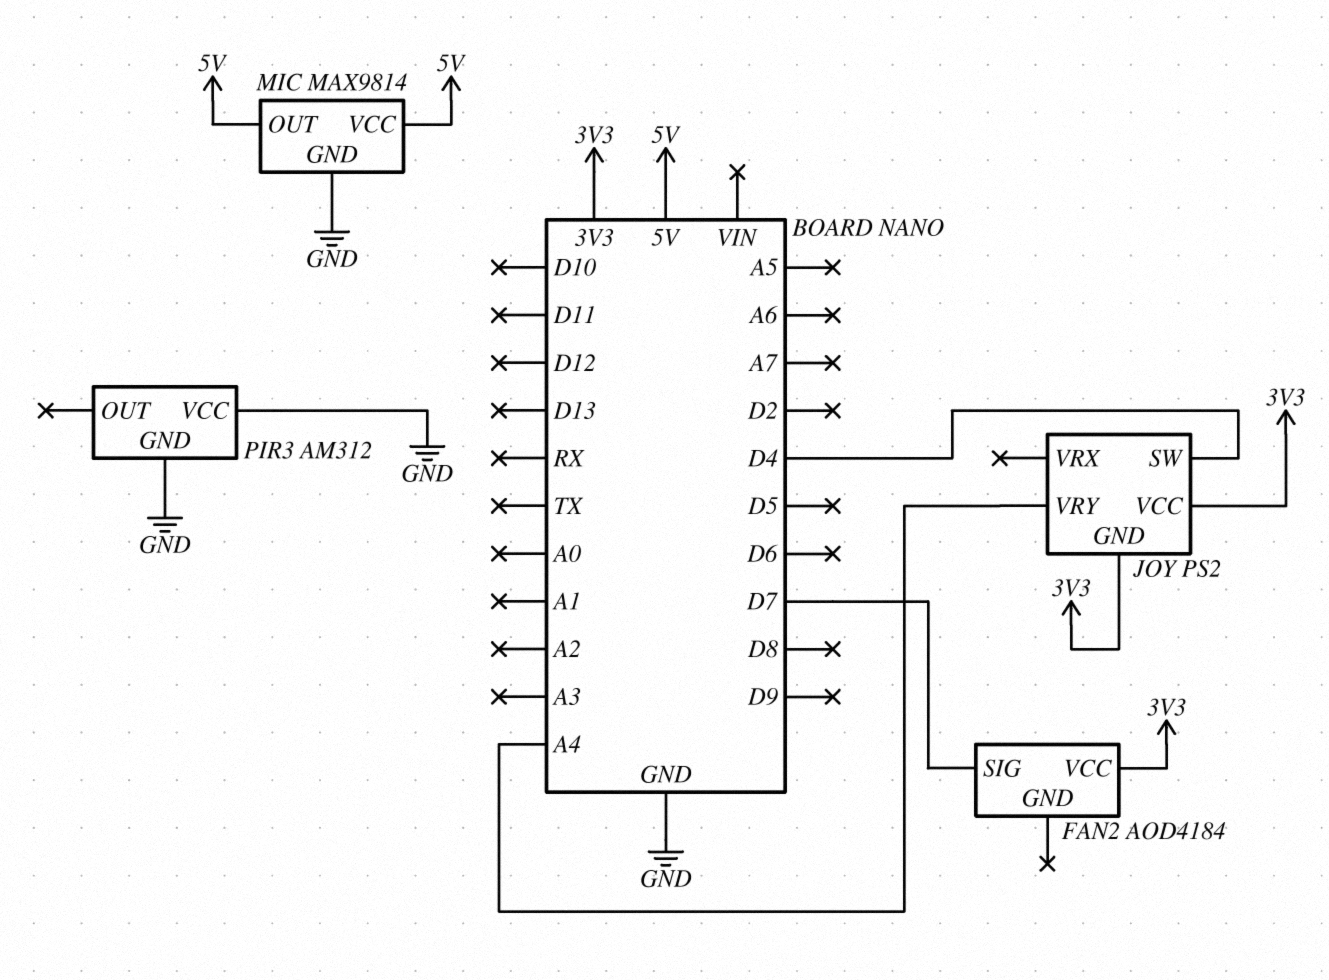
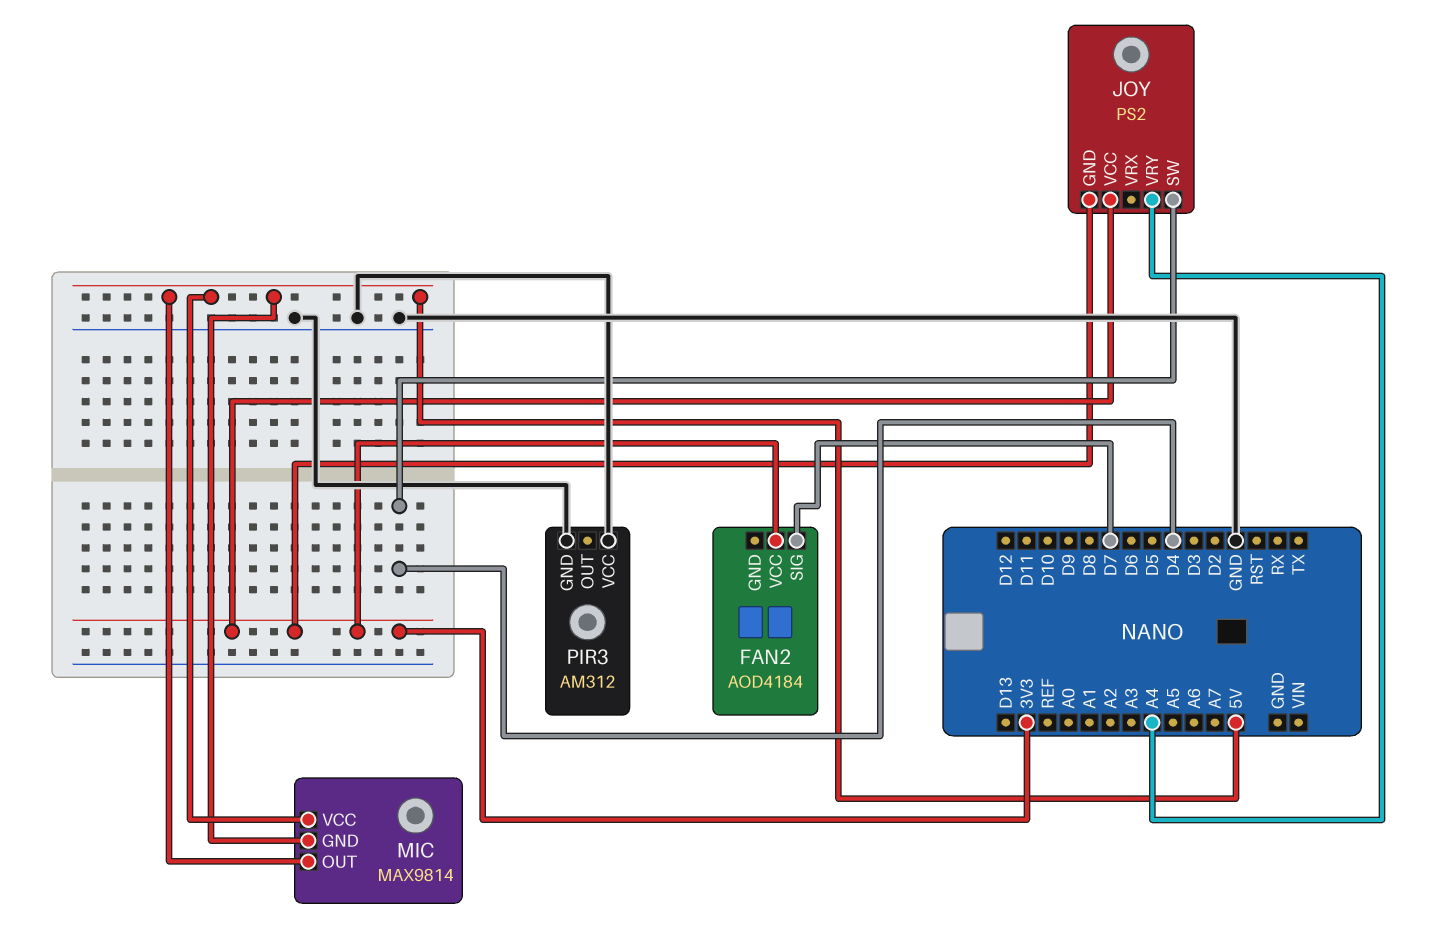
MIC pin GND: GND -> 5V

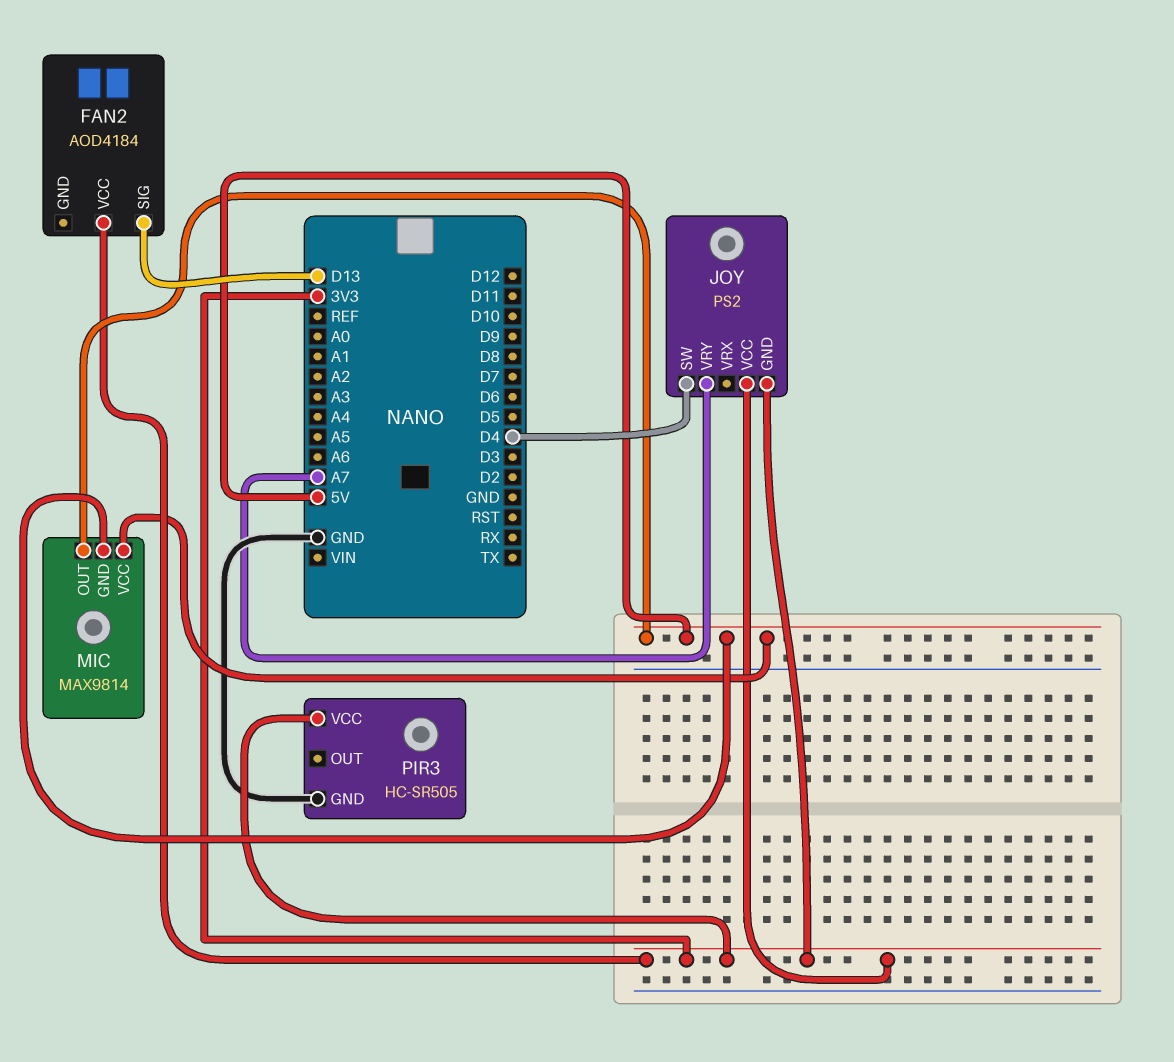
FAN2 pin SIG: D7 -> D13
JOY pin VRY: A4 -> A7
PIR3: AM312 -> HC-SR505
PIR3 pin VCC: GND -> 3V3

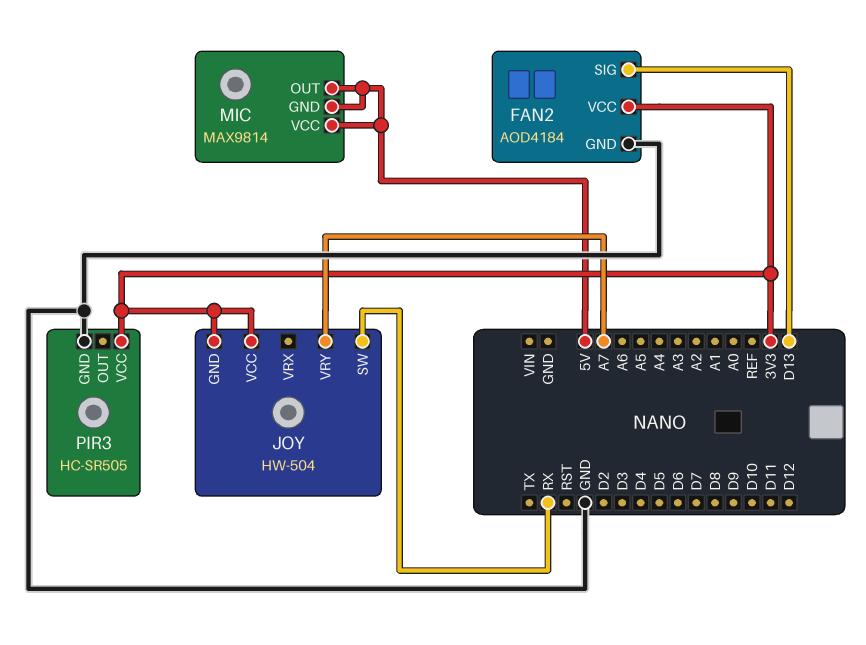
FAN2 pin GND: none -> GND
JOY: PS2 -> HW-504
JOY pin SW: D4 -> RX

